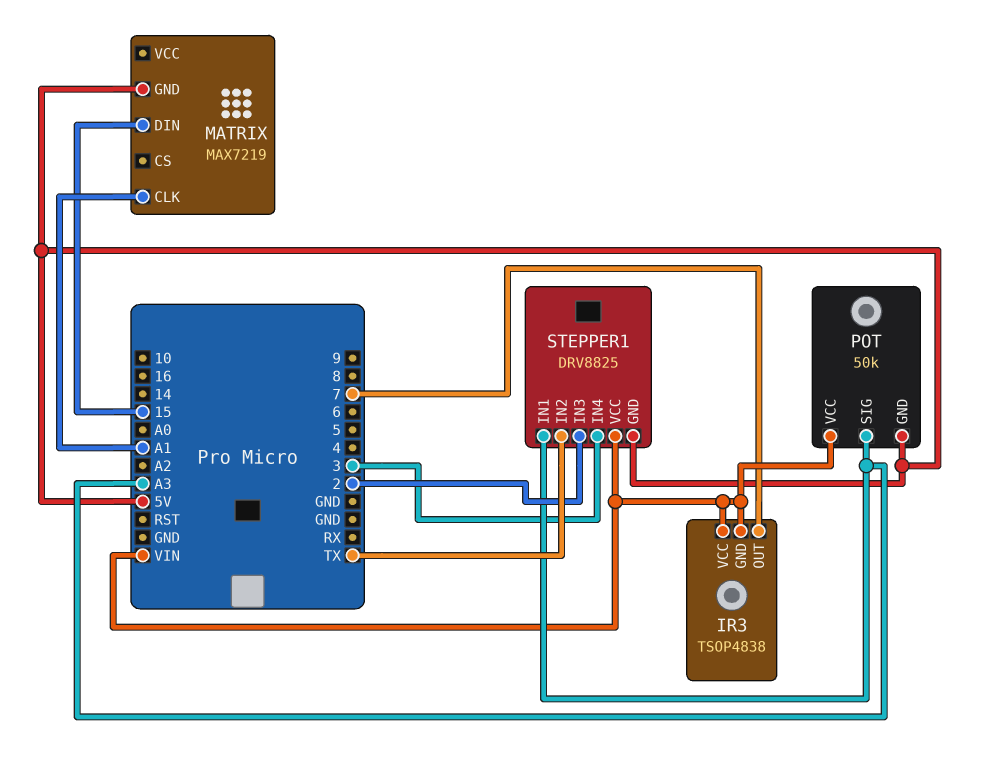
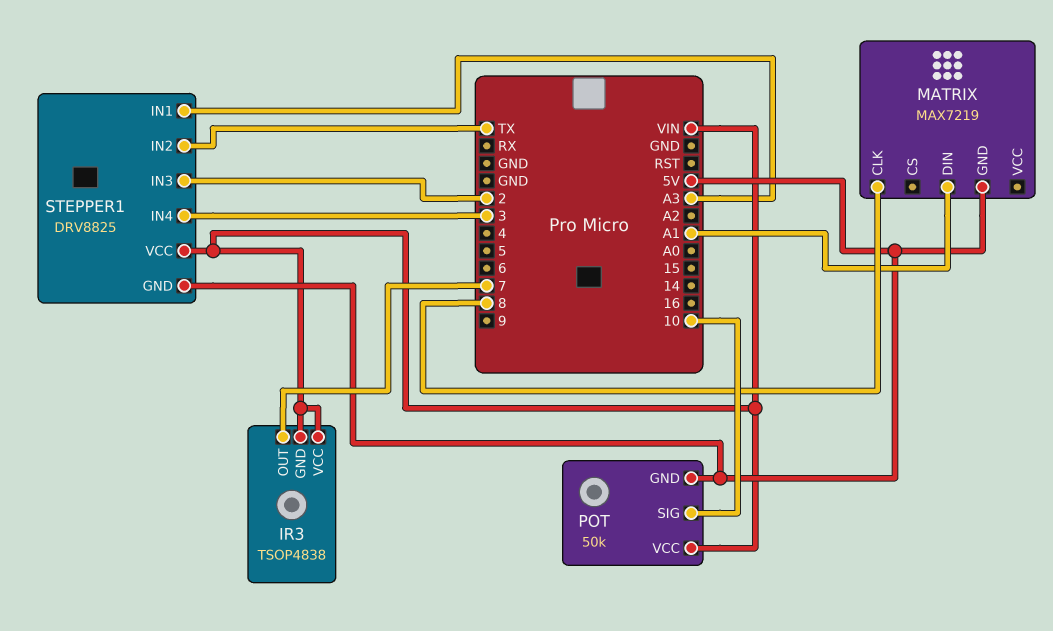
MATRIX pin CLK: A1 -> 8
MATRIX pin DIN: 15 -> A1
POT pin SIG: A3 -> 10

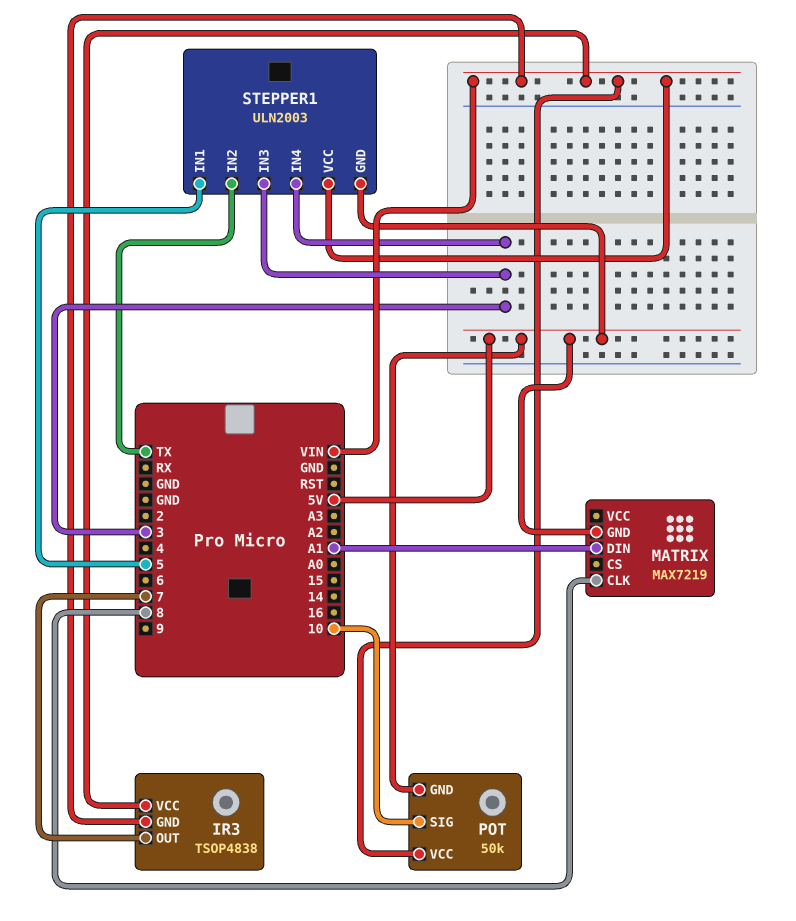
STEPPER1: DRV8825 -> ULN2003
STEPPER1 pin IN1: A3 -> 5
STEPPER1 pin IN3: 2 -> 3

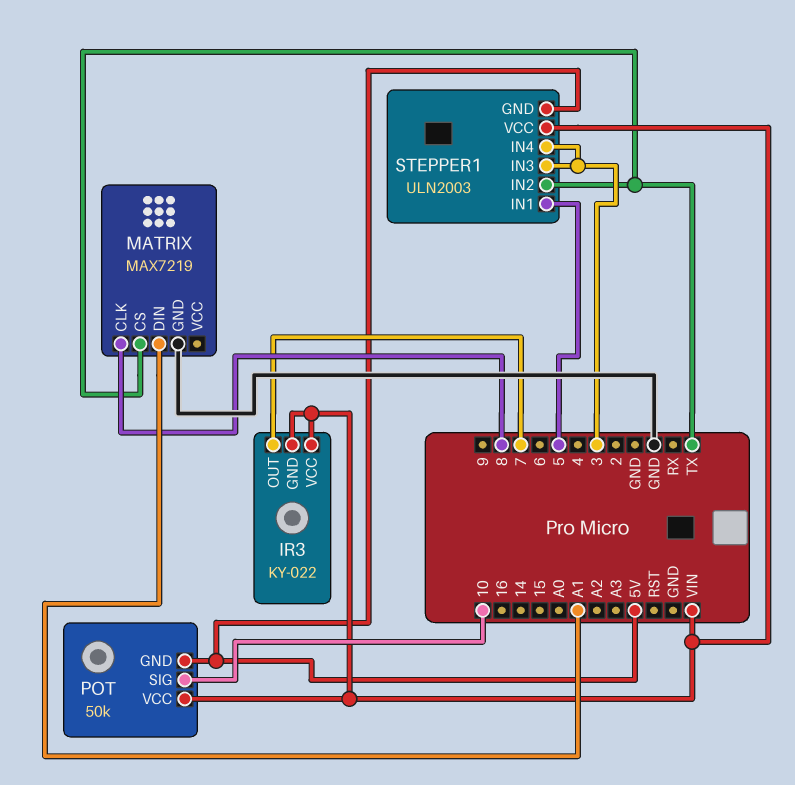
IR3: TSOP4838 -> KY-022
MATRIX pin CS: none -> TX
MATRIX pin GND: 5V -> GND

